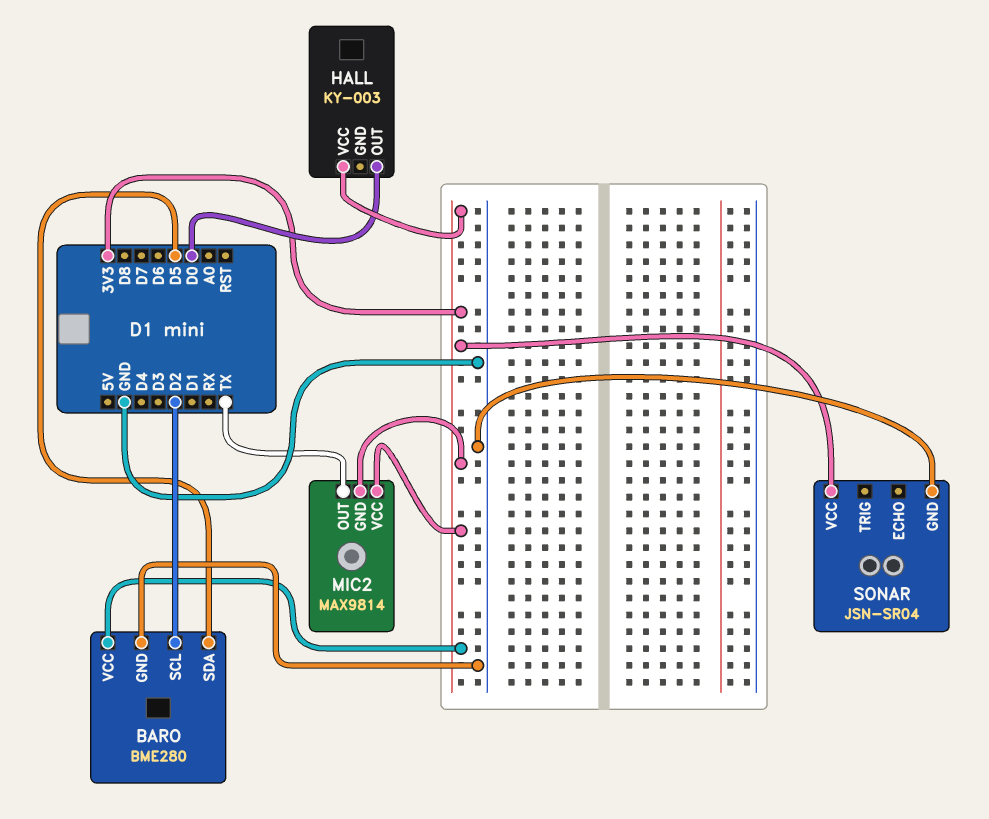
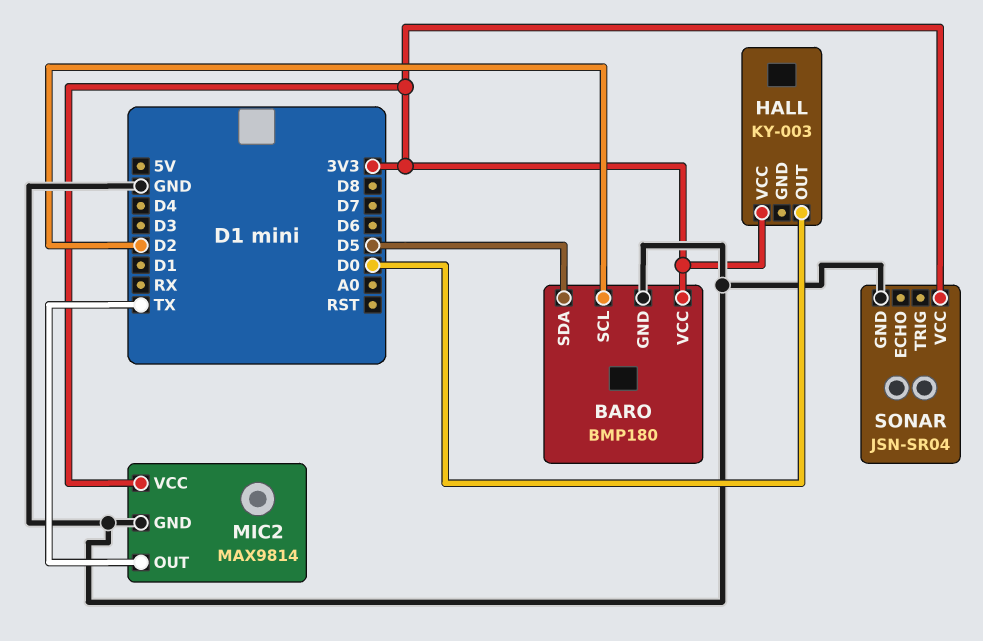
BARO: BME280 -> BMP180
MIC2 pin GND: 3V3 -> GND

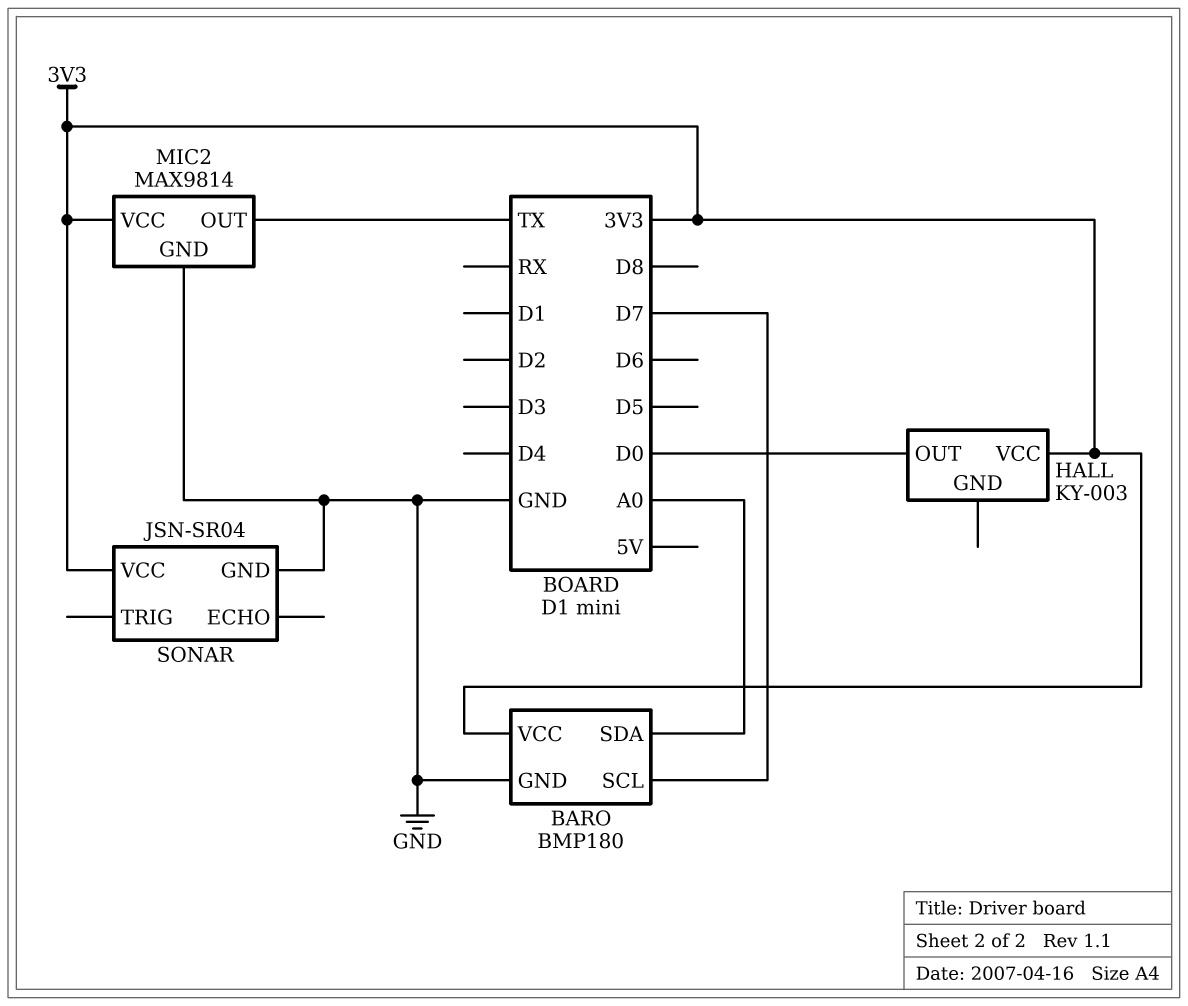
BARO pin SCL: D2 -> D7
BARO pin SDA: D5 -> A0

